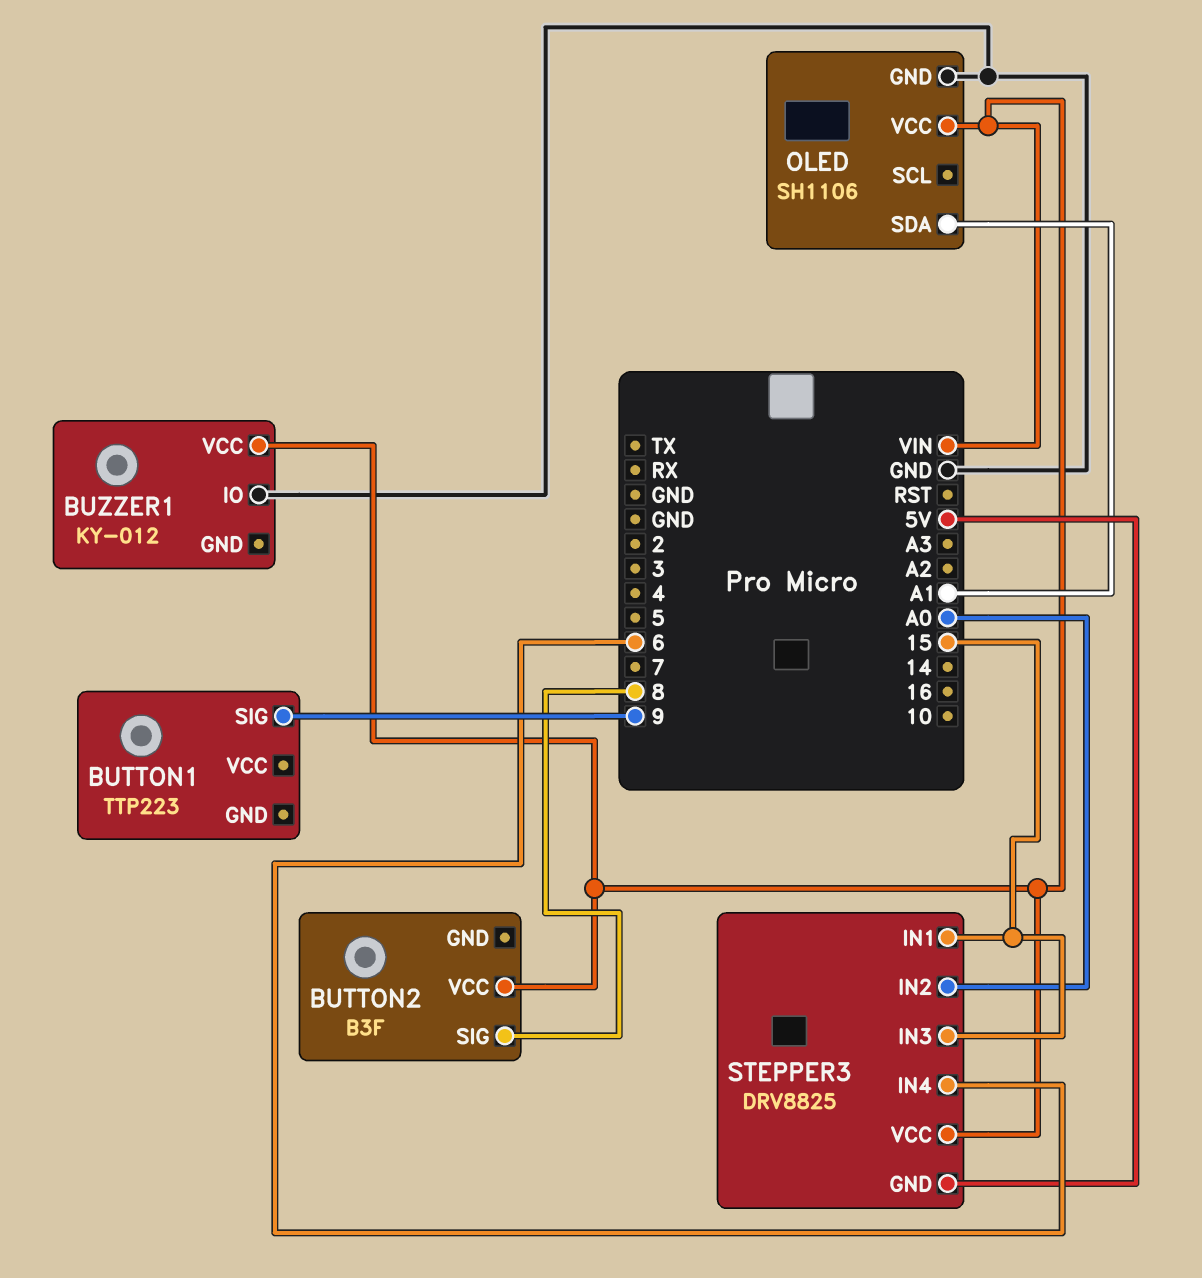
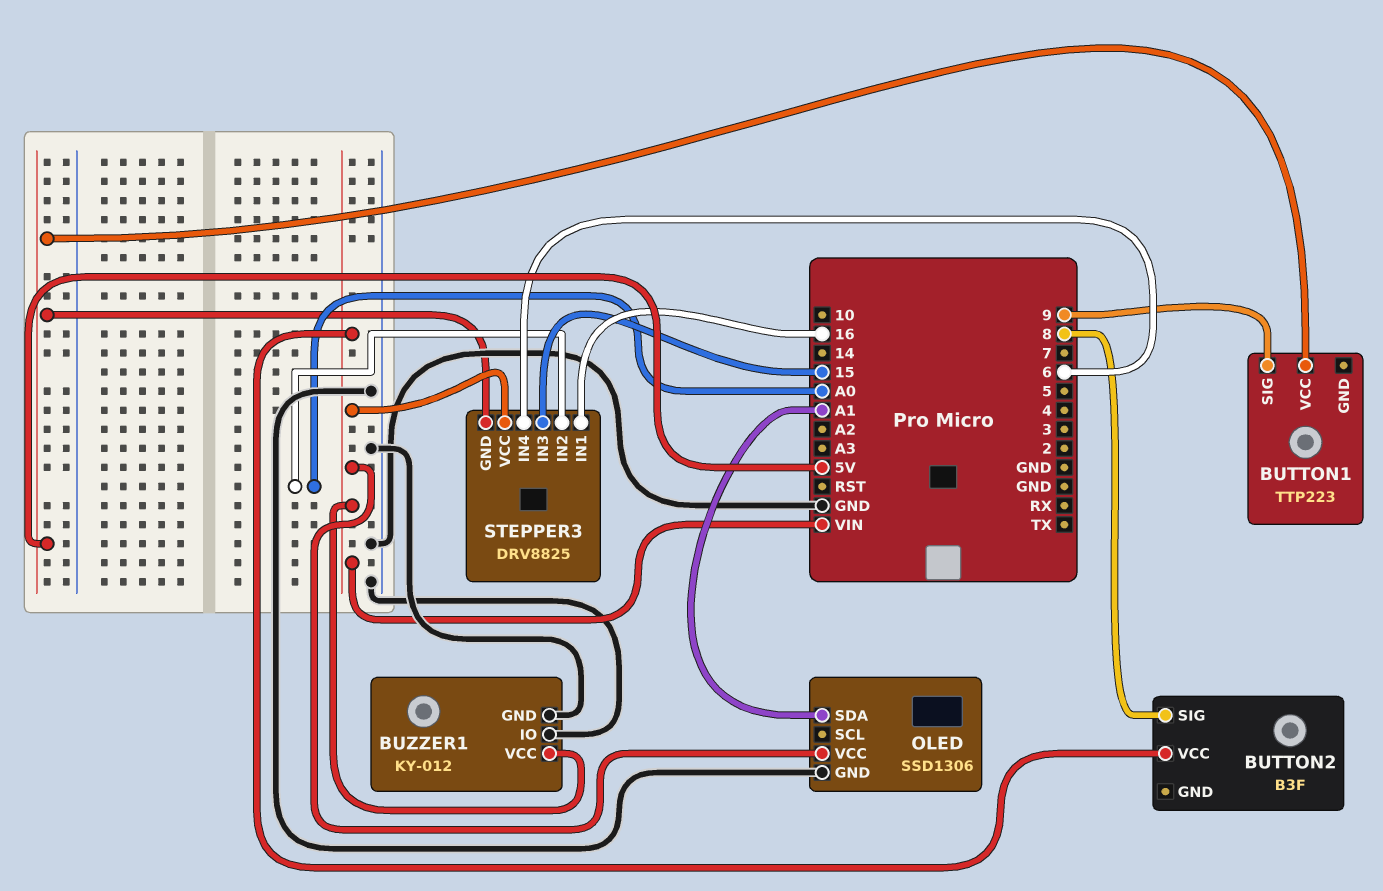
BUTTON1 pin VCC: none -> 5V
BUZZER1 pin GND: none -> GND
OLED: SH1106 -> SSD1306
STEPPER3 pin IN1: 15 -> 16

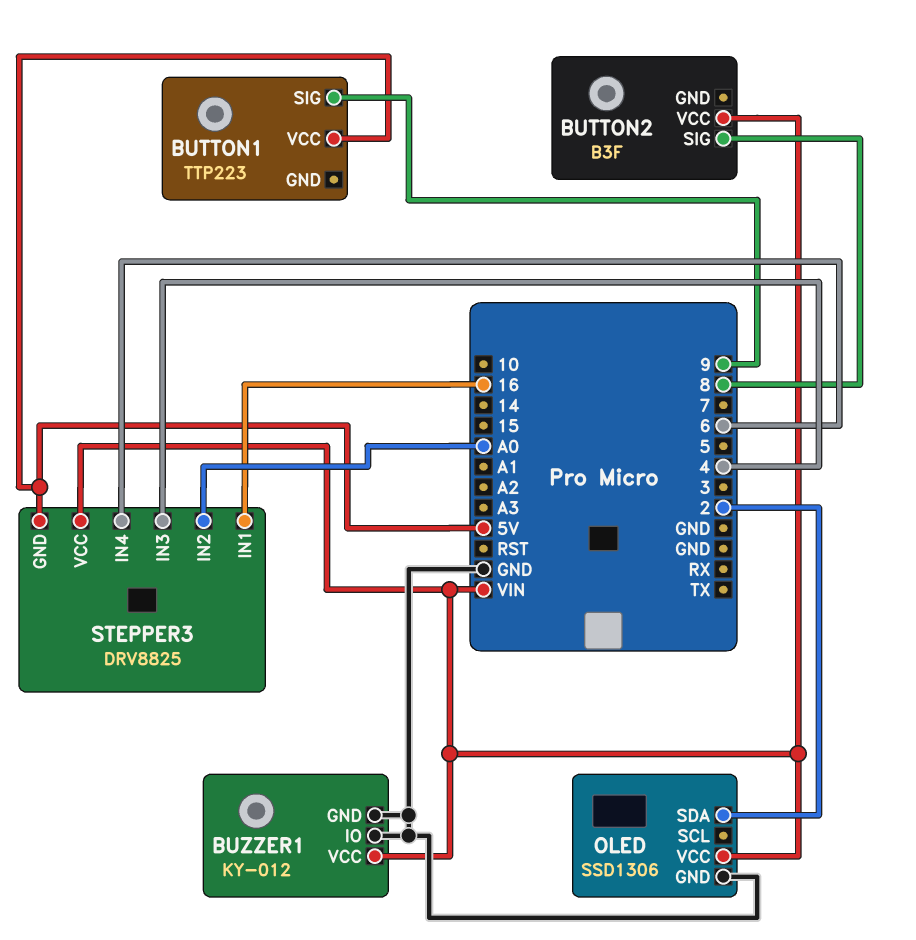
OLED pin SDA: A1 -> 2
STEPPER3 pin IN3: 15 -> 4

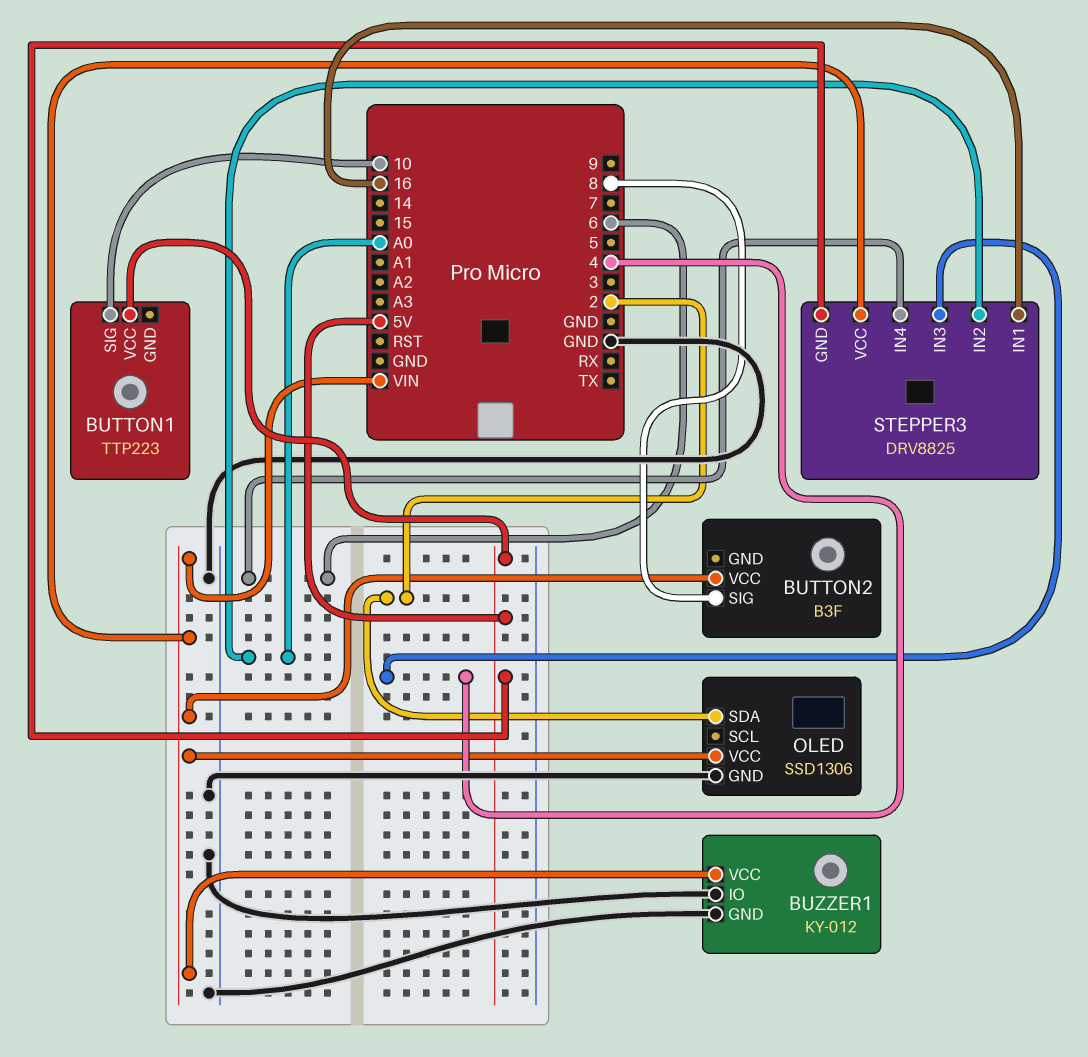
BUTTON1 pin SIG: 9 -> 10

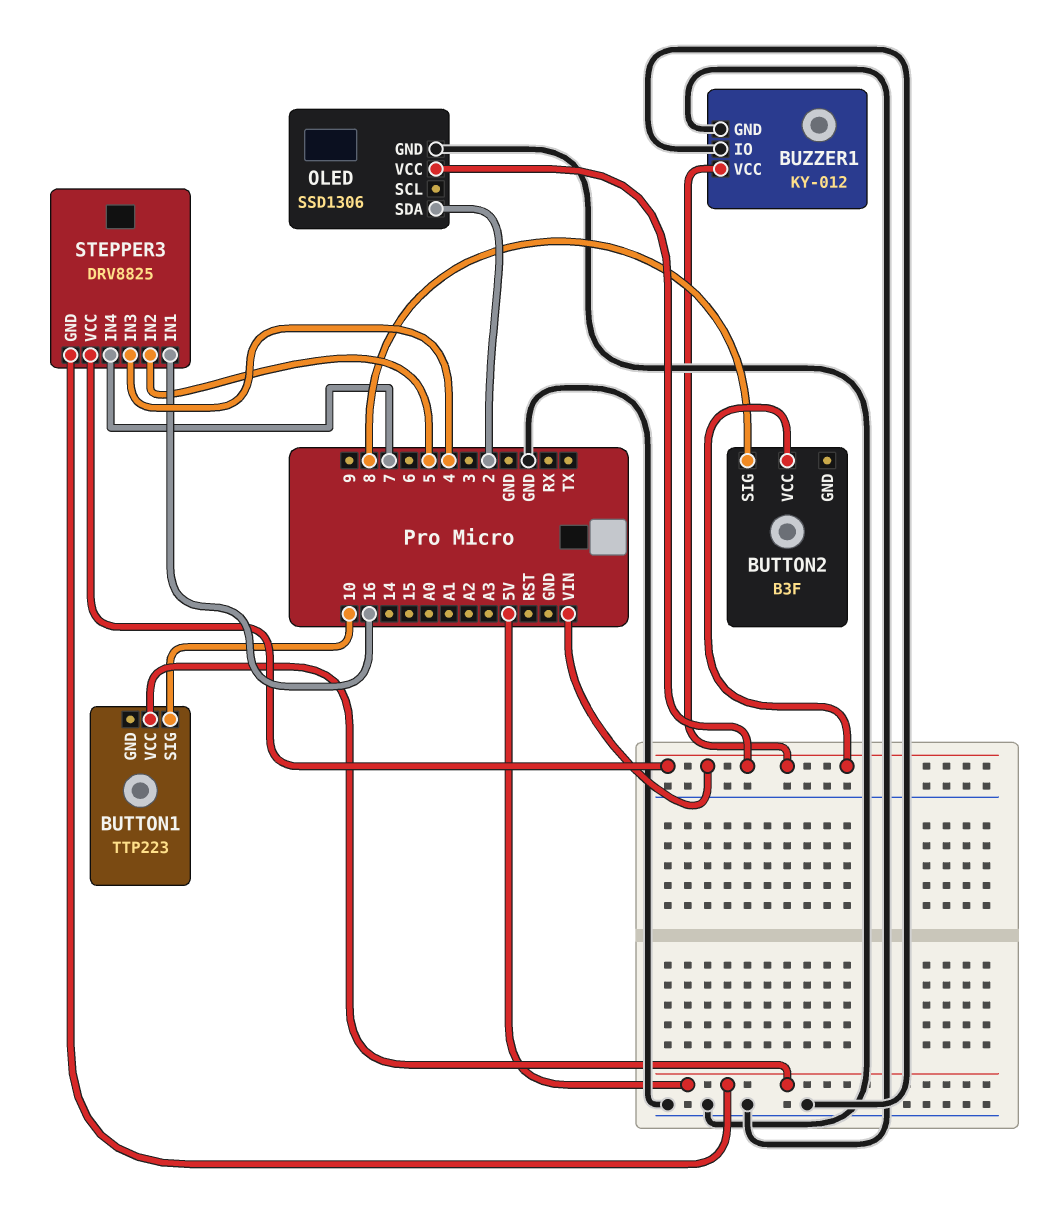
STEPPER3 pin IN2: A0 -> 5
STEPPER3 pin IN4: 6 -> 7

